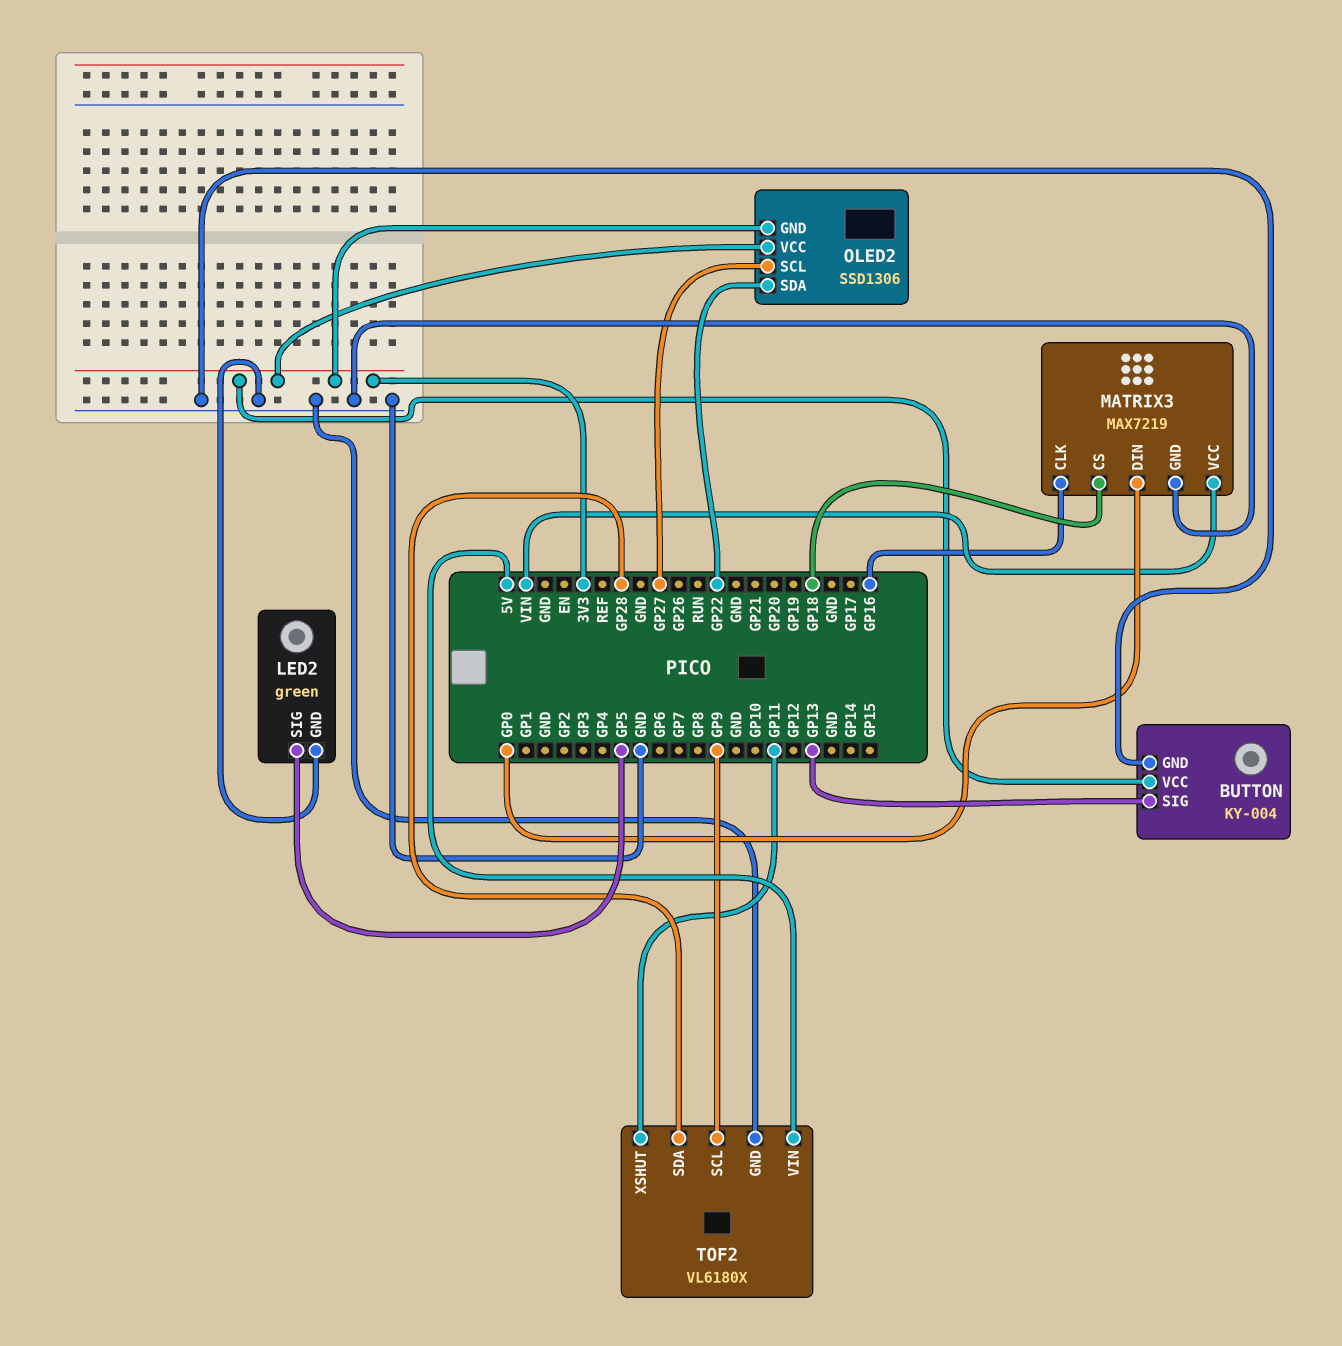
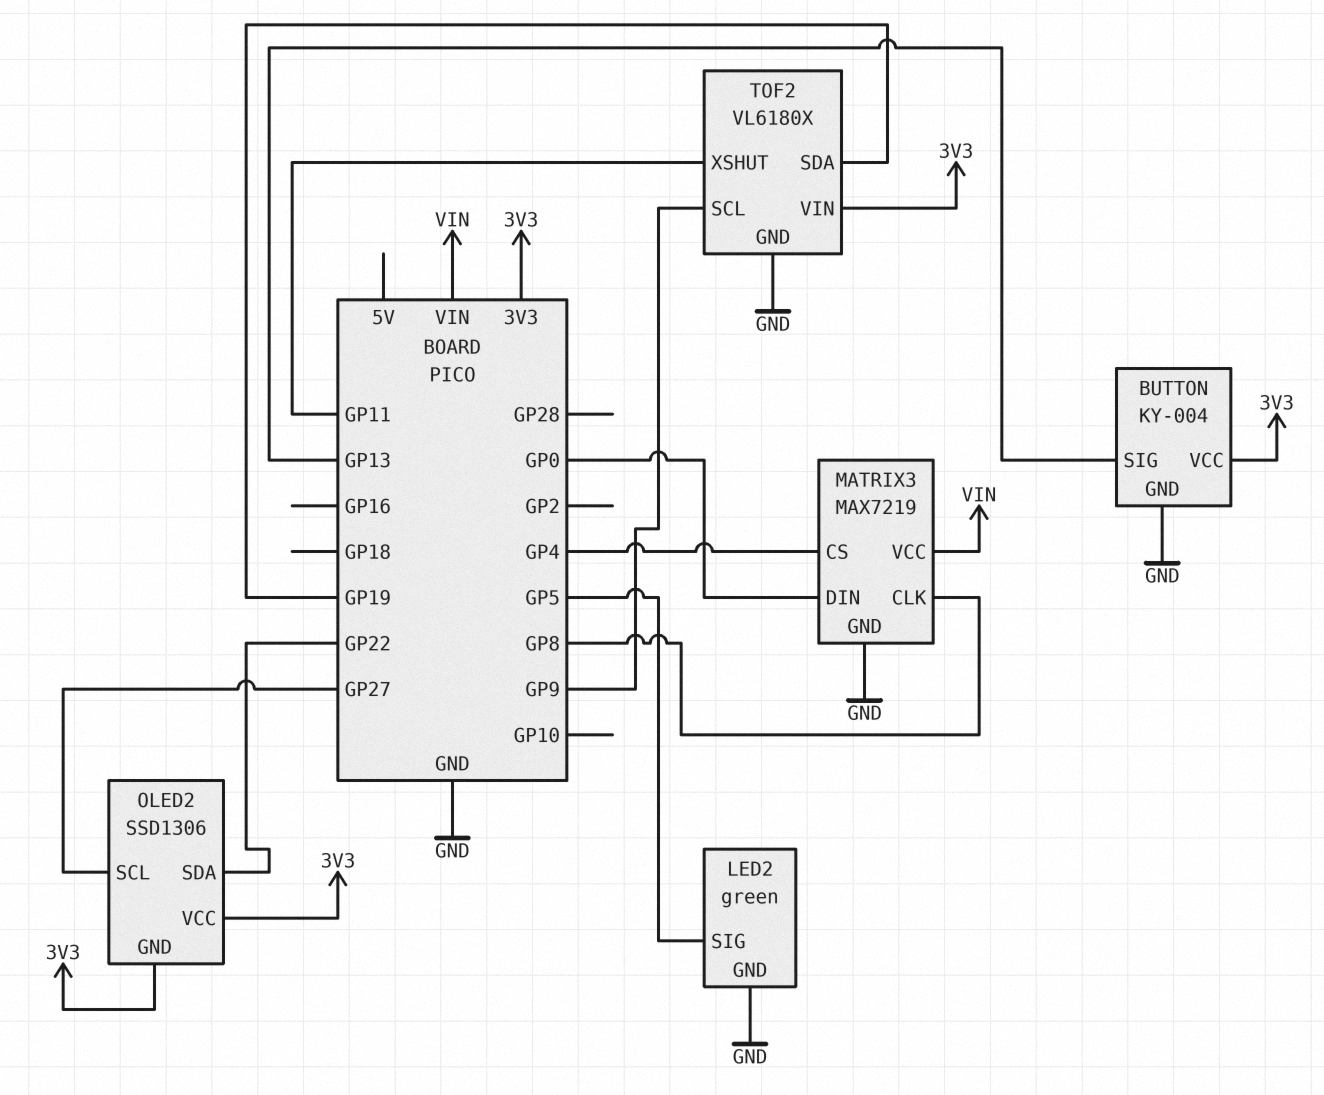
MATRIX3 pin CLK: GP16 -> GP8
MATRIX3 pin CS: GP18 -> GP4
TOF2 pin SDA: GP28 -> GP19
TOF2 pin VIN: 5V -> 3V3

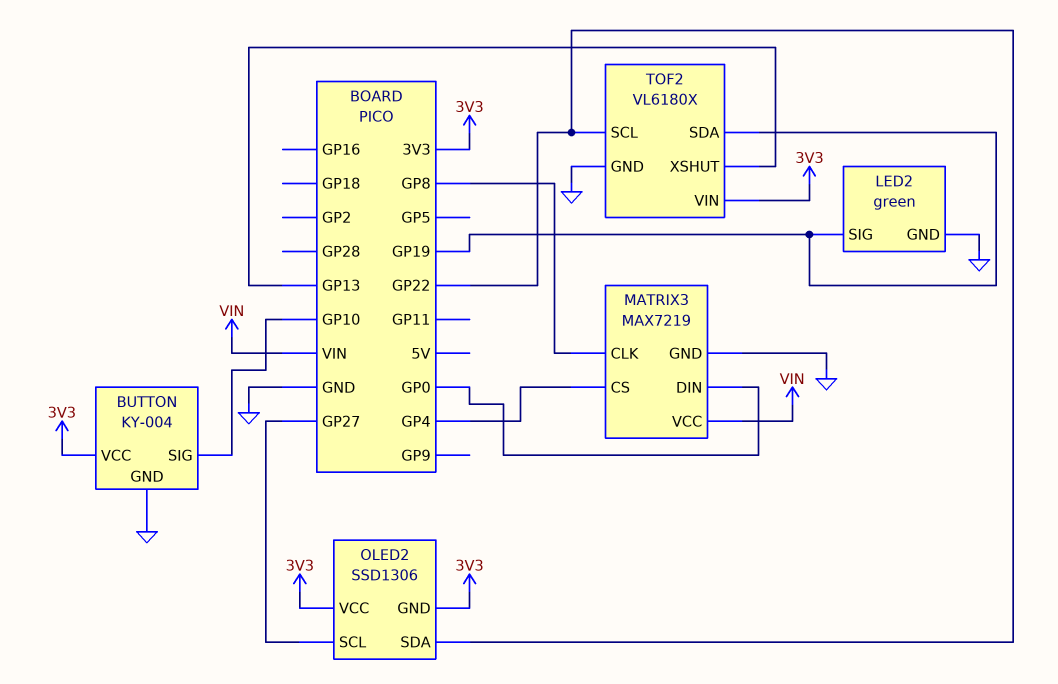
BUTTON pin SIG: GP13 -> GP10
LED2 pin SIG: GP5 -> GP19
TOF2 pin SCL: GP9 -> GP22
TOF2 pin XSHUT: GP11 -> GP13

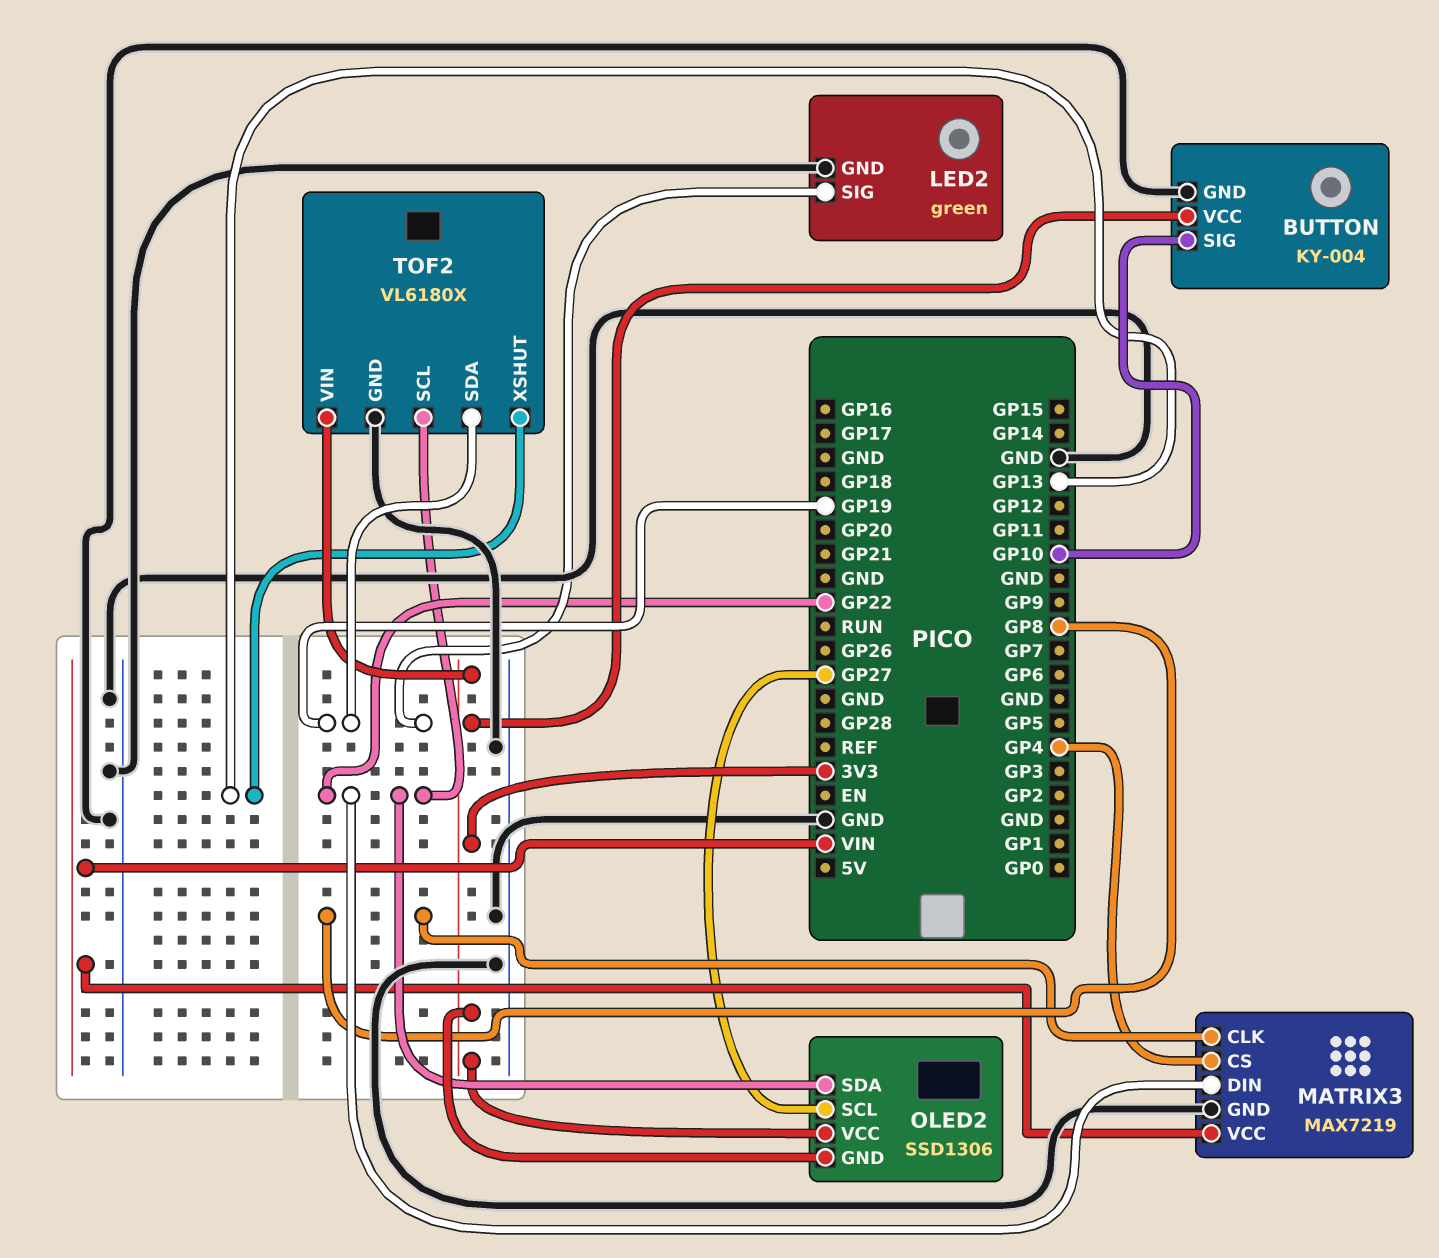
MATRIX3 pin DIN: GP0 -> GP22

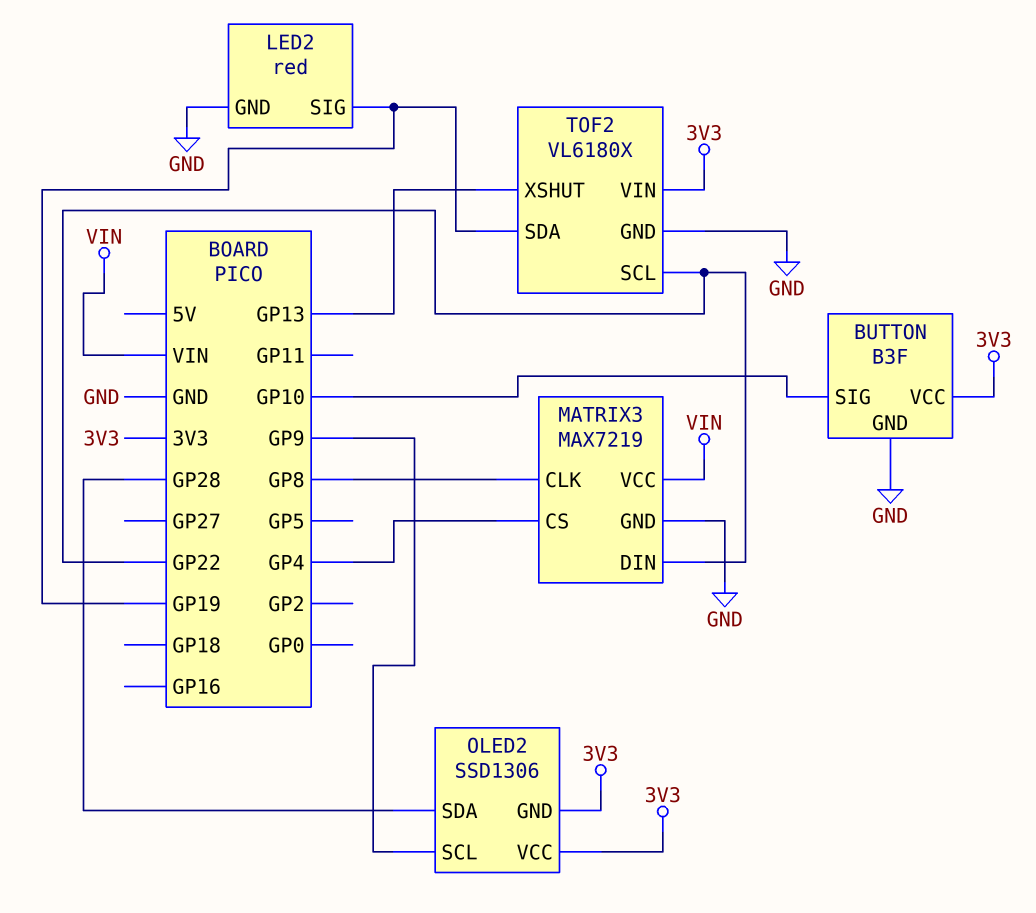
BUTTON: KY-004 -> B3F
LED2: green -> red
OLED2 pin SCL: GP27 -> GP9
OLED2 pin SDA: GP22 -> GP28

